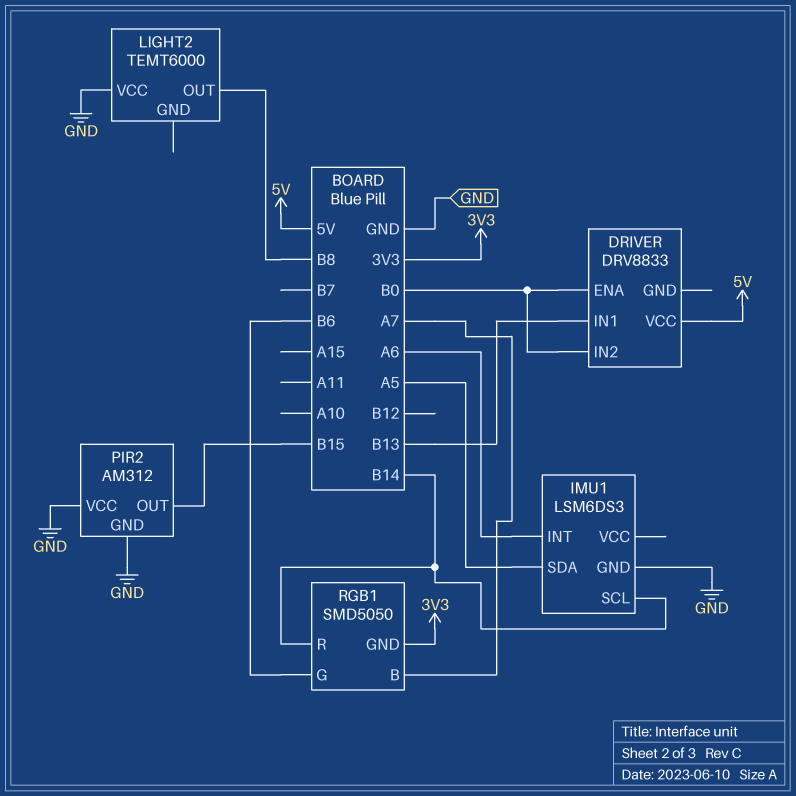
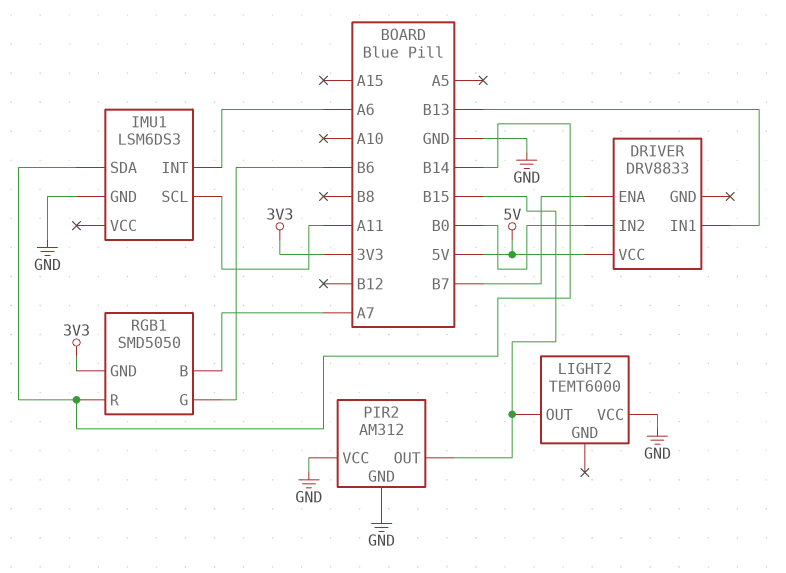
DRIVER pin ENA: B0 -> B7
IMU1 pin SCL: B14 -> A11
IMU1 pin SDA: A5 -> B14
LIGHT2 pin OUT: B8 -> B15

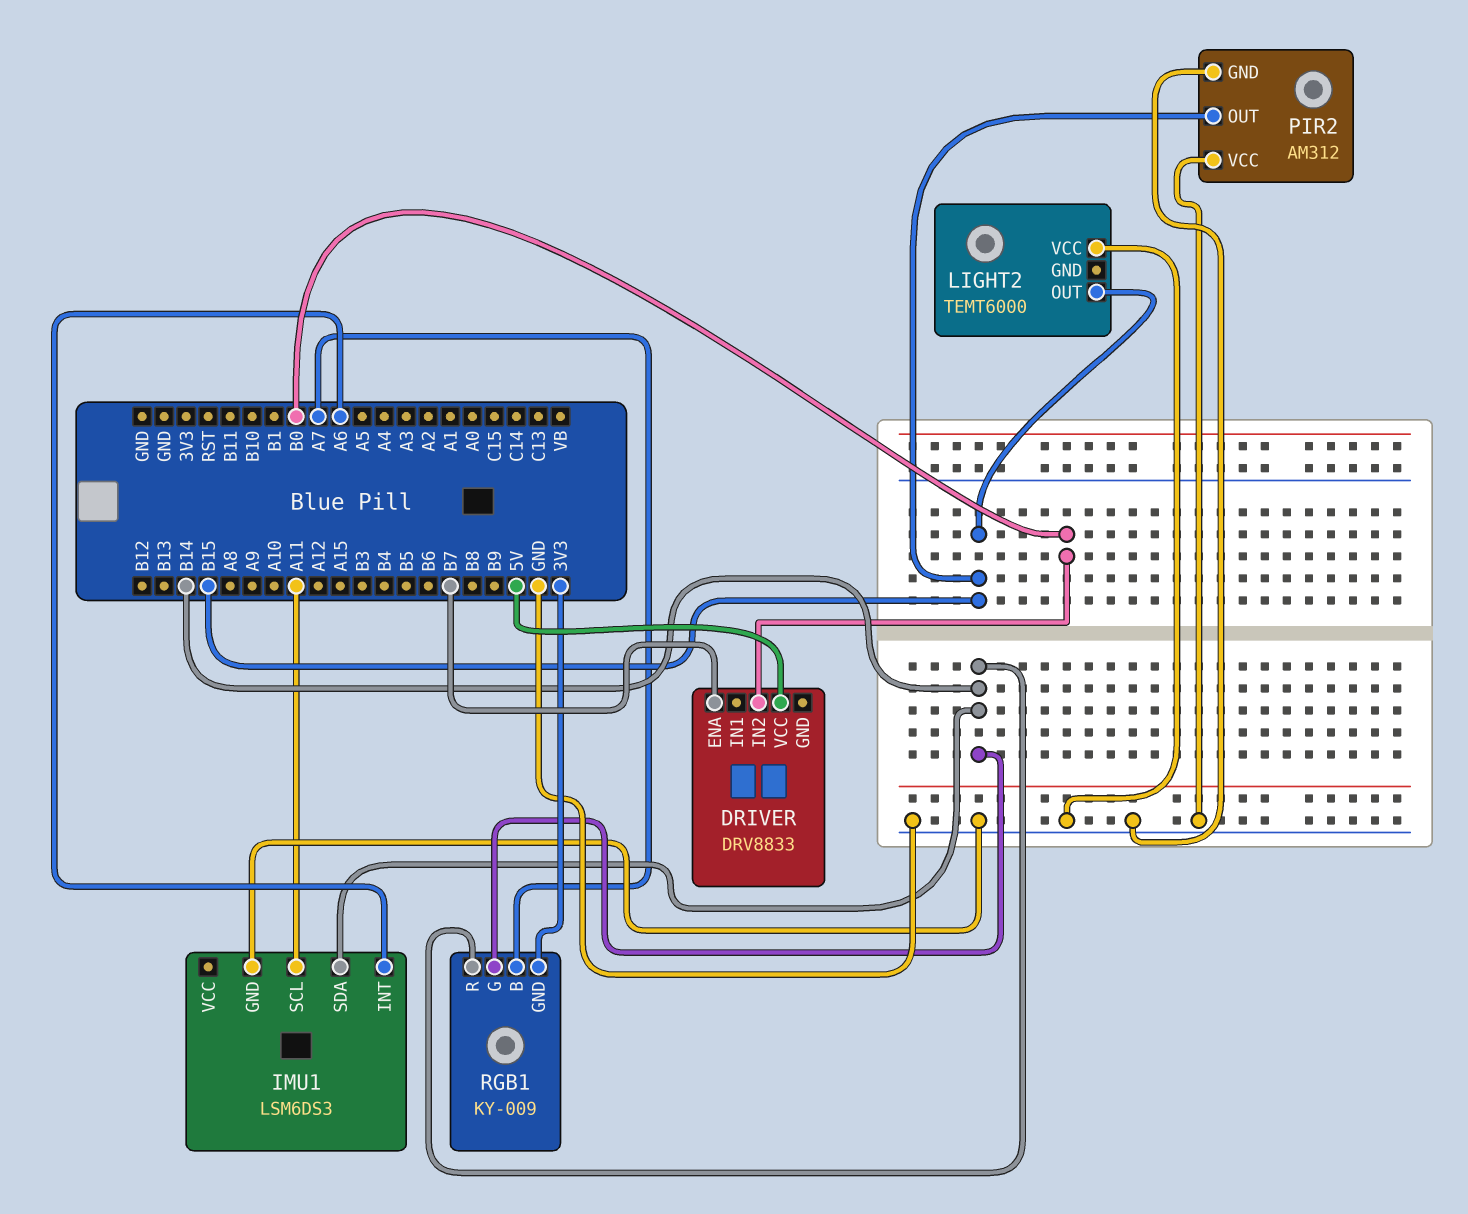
DRIVER pin IN1: B13 -> none
RGB1: SMD5050 -> KY-009
RGB1 pin G: B6 -> B14

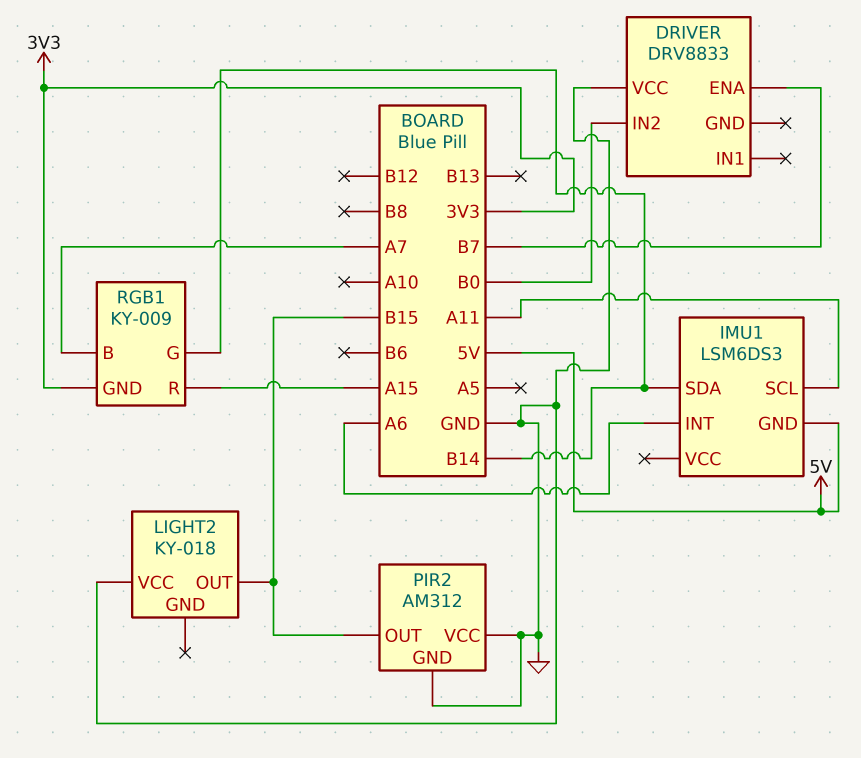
DRIVER pin VCC: 5V -> GND
IMU1 pin GND: GND -> 5V
LIGHT2: TEMT6000 -> KY-018
RGB1 pin R: B14 -> A15

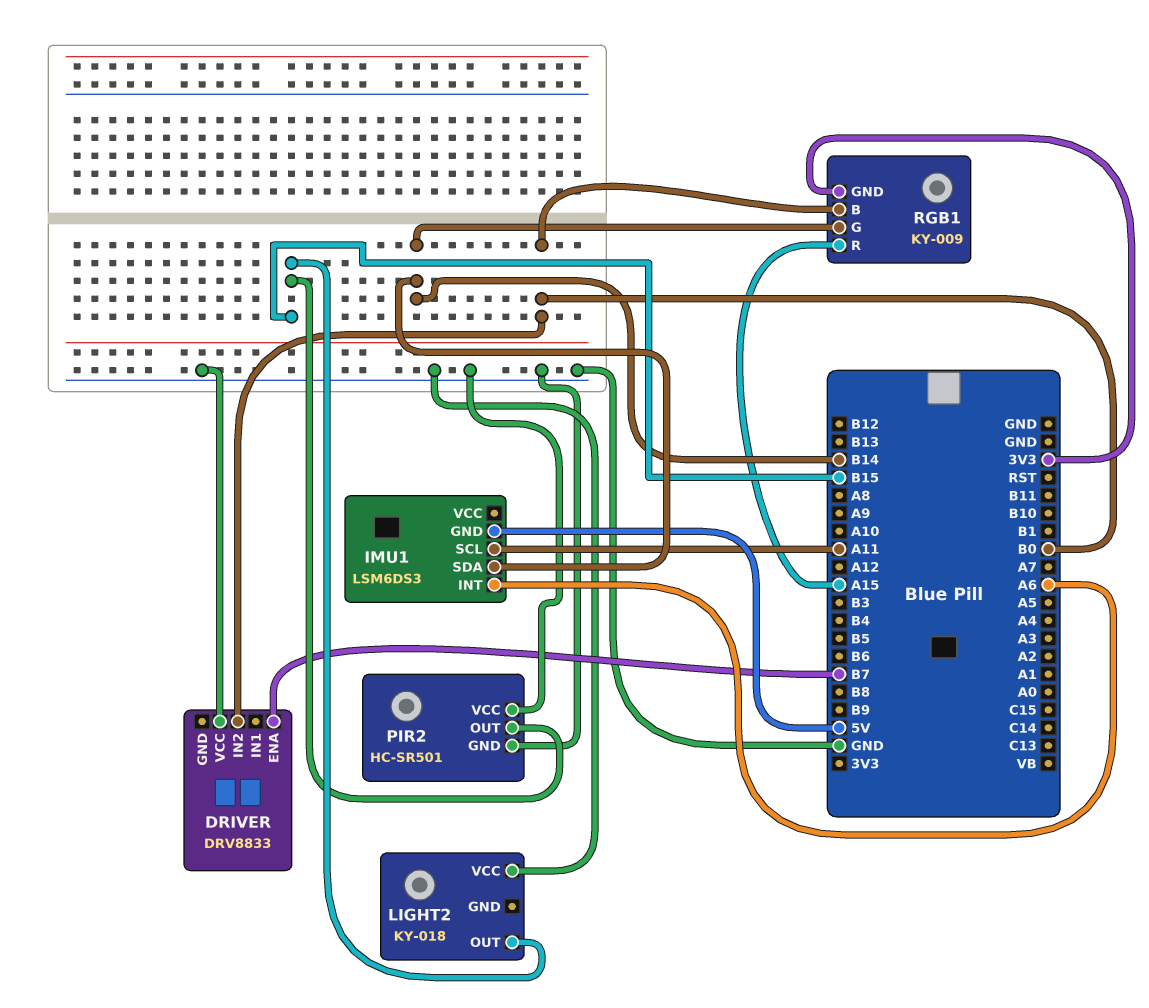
PIR2: AM312 -> HC-SR501
RGB1 pin B: A7 -> B0

